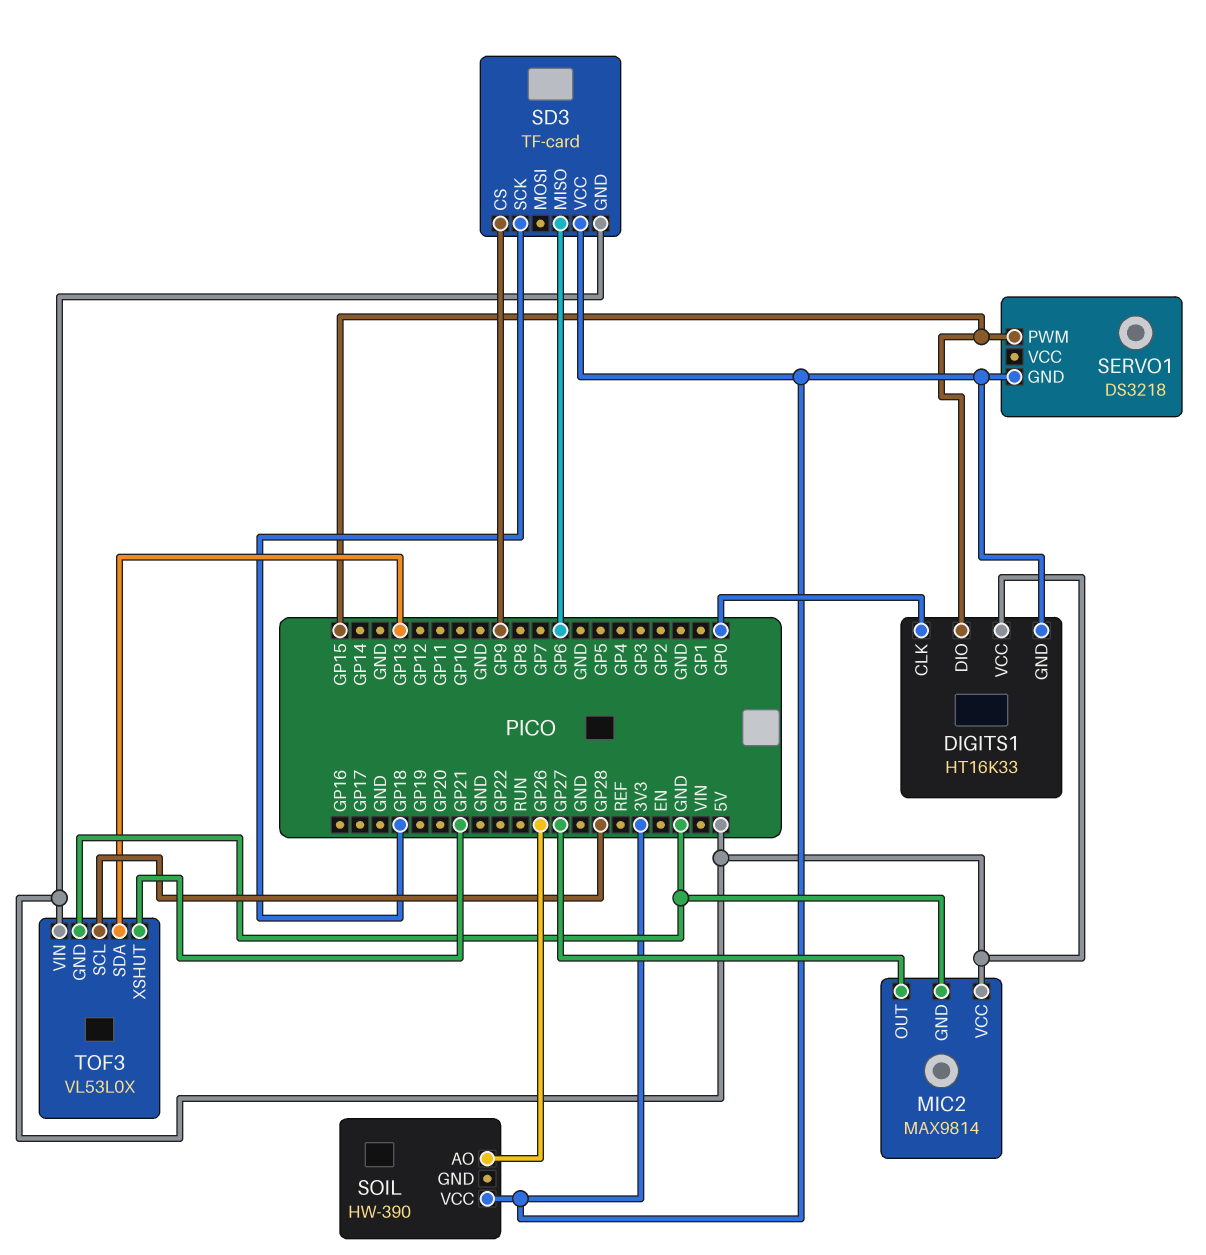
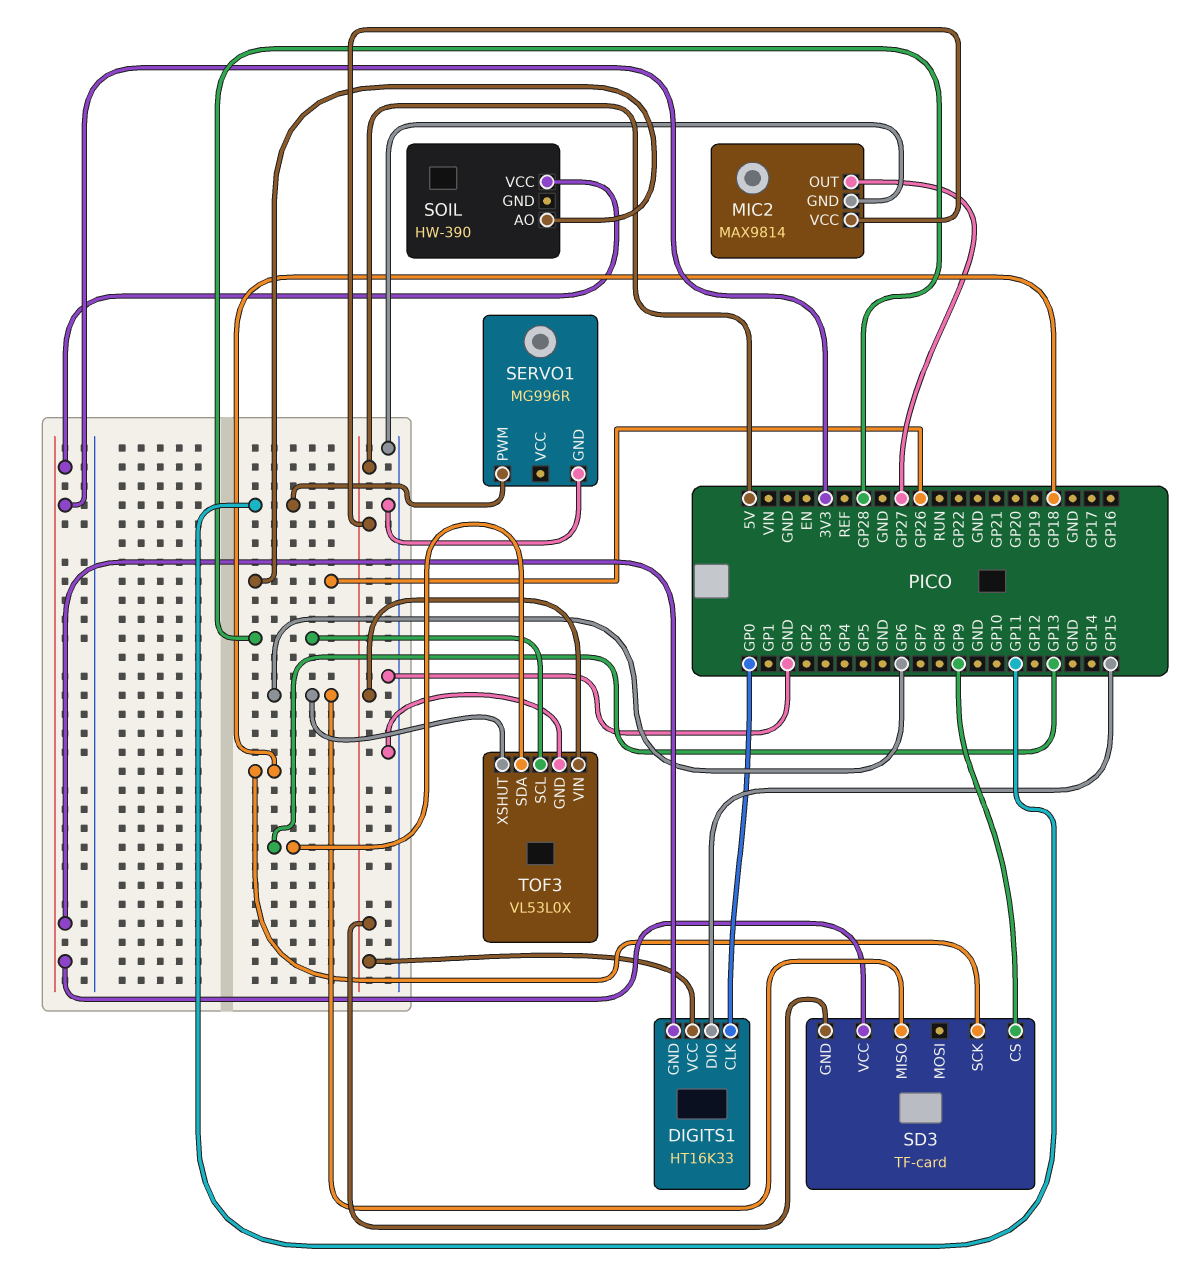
SERVO1: DS3218 -> MG996R
SERVO1 pin GND: 3V3 -> GND
SERVO1 pin PWM: GP15 -> GP11
TOF3 pin XSHUT: GP21 -> GP6

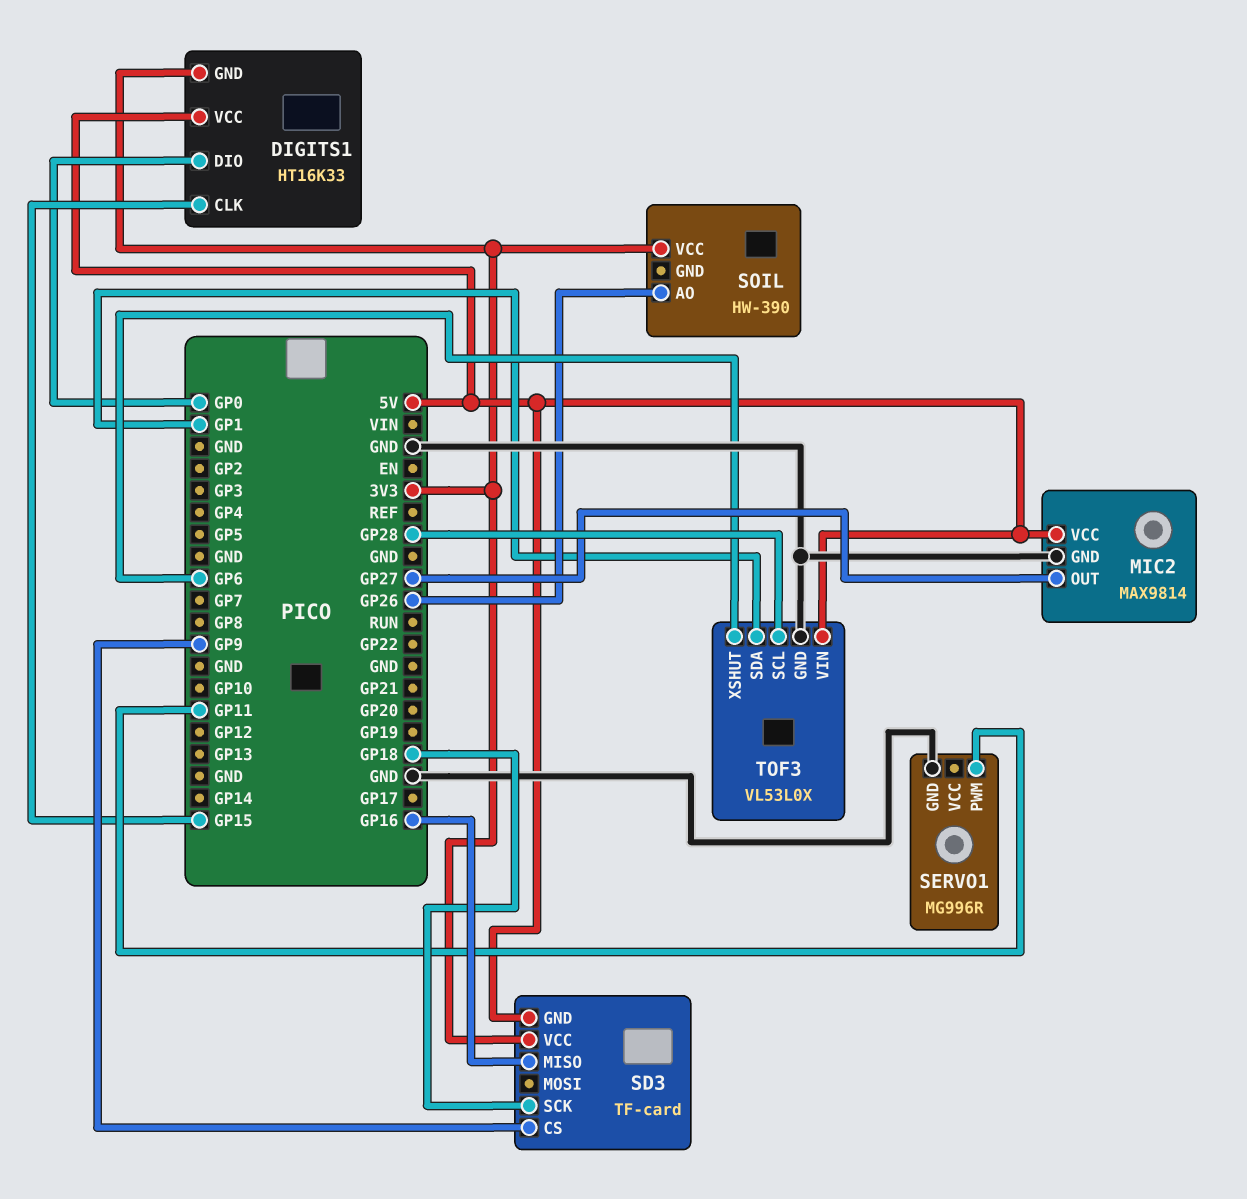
DIGITS1 pin CLK: GP0 -> GP15
DIGITS1 pin DIO: GP15 -> GP0
SD3 pin MISO: GP6 -> GP16
TOF3 pin SDA: GP13 -> GP1

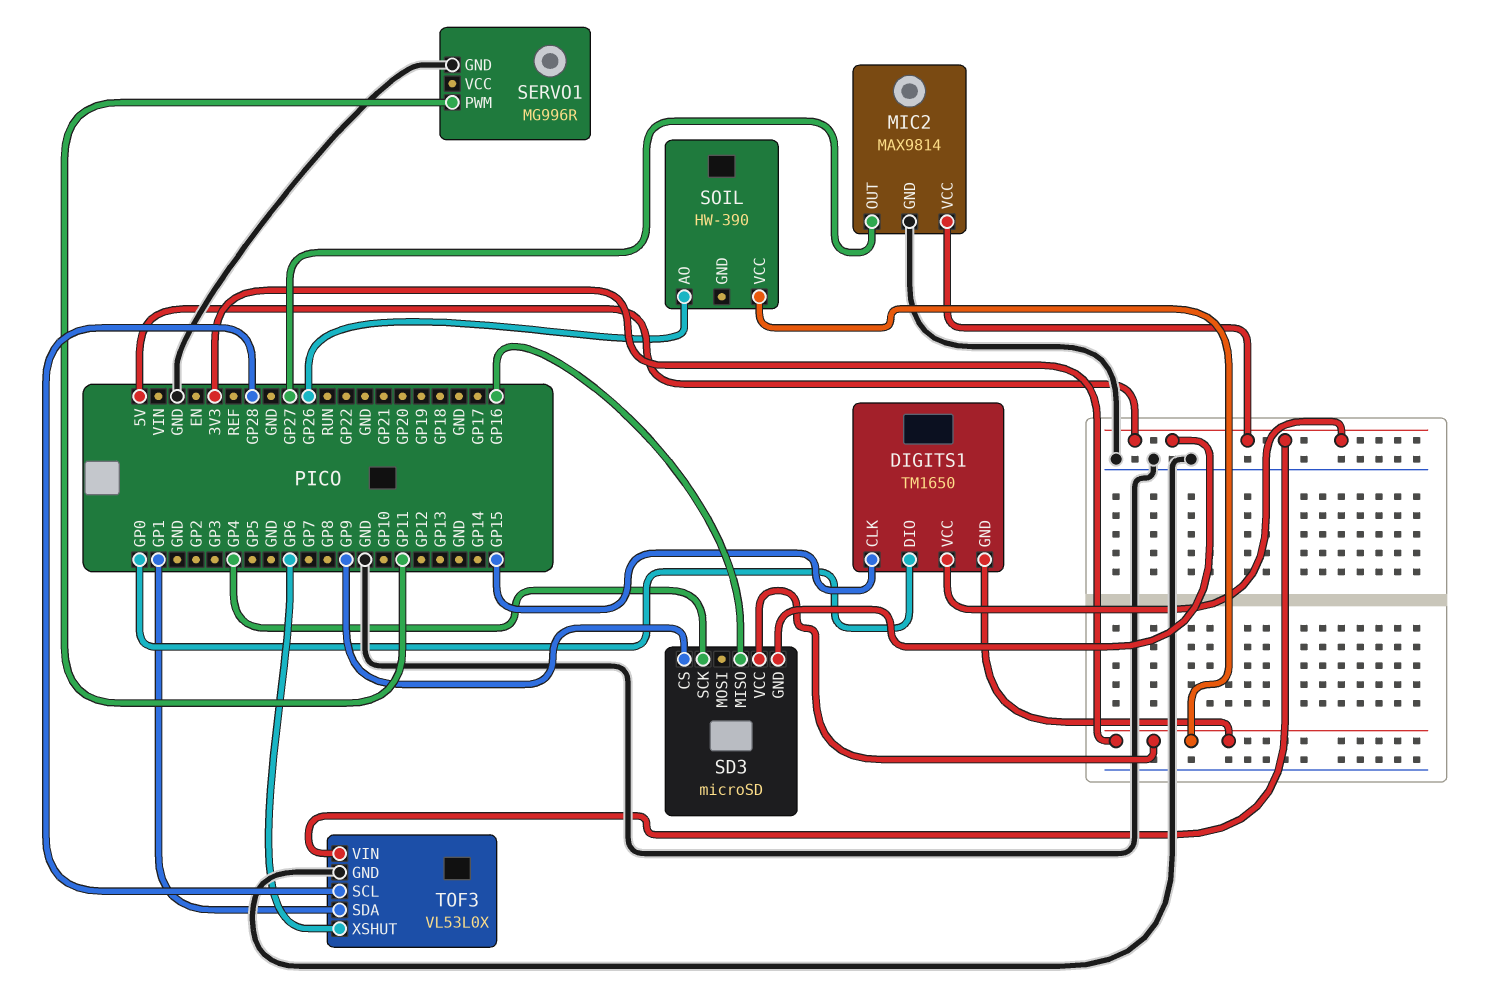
DIGITS1: HT16K33 -> TM1650
SD3: TF-card -> microSD
SD3 pin SCK: GP18 -> GP4

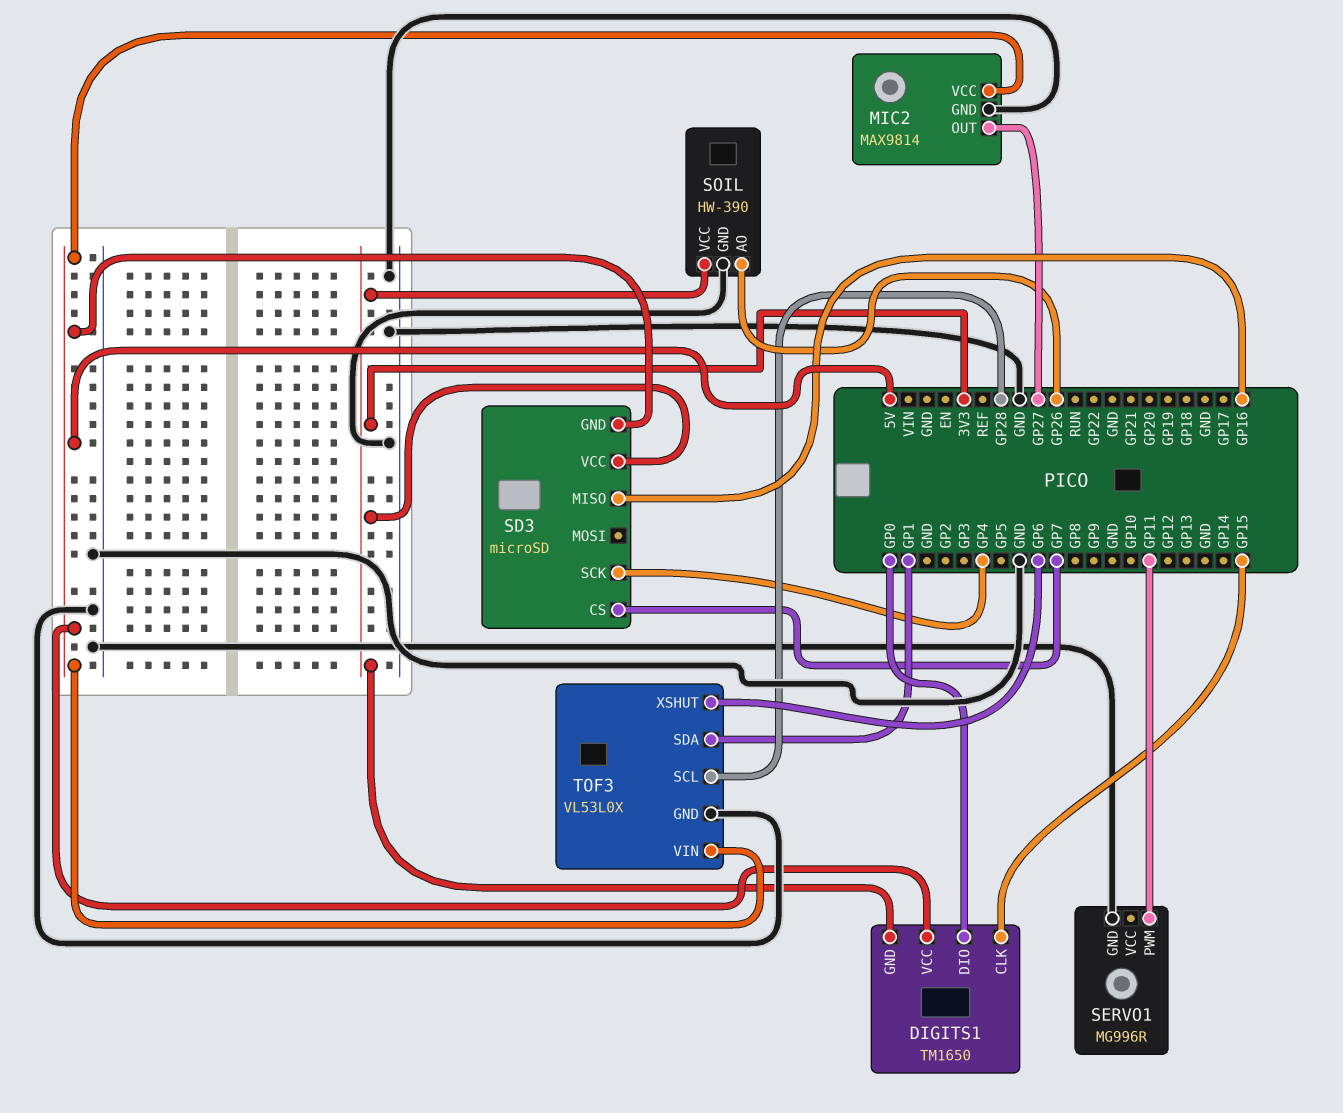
SD3 pin CS: GP9 -> GP7
SOIL pin GND: none -> GND

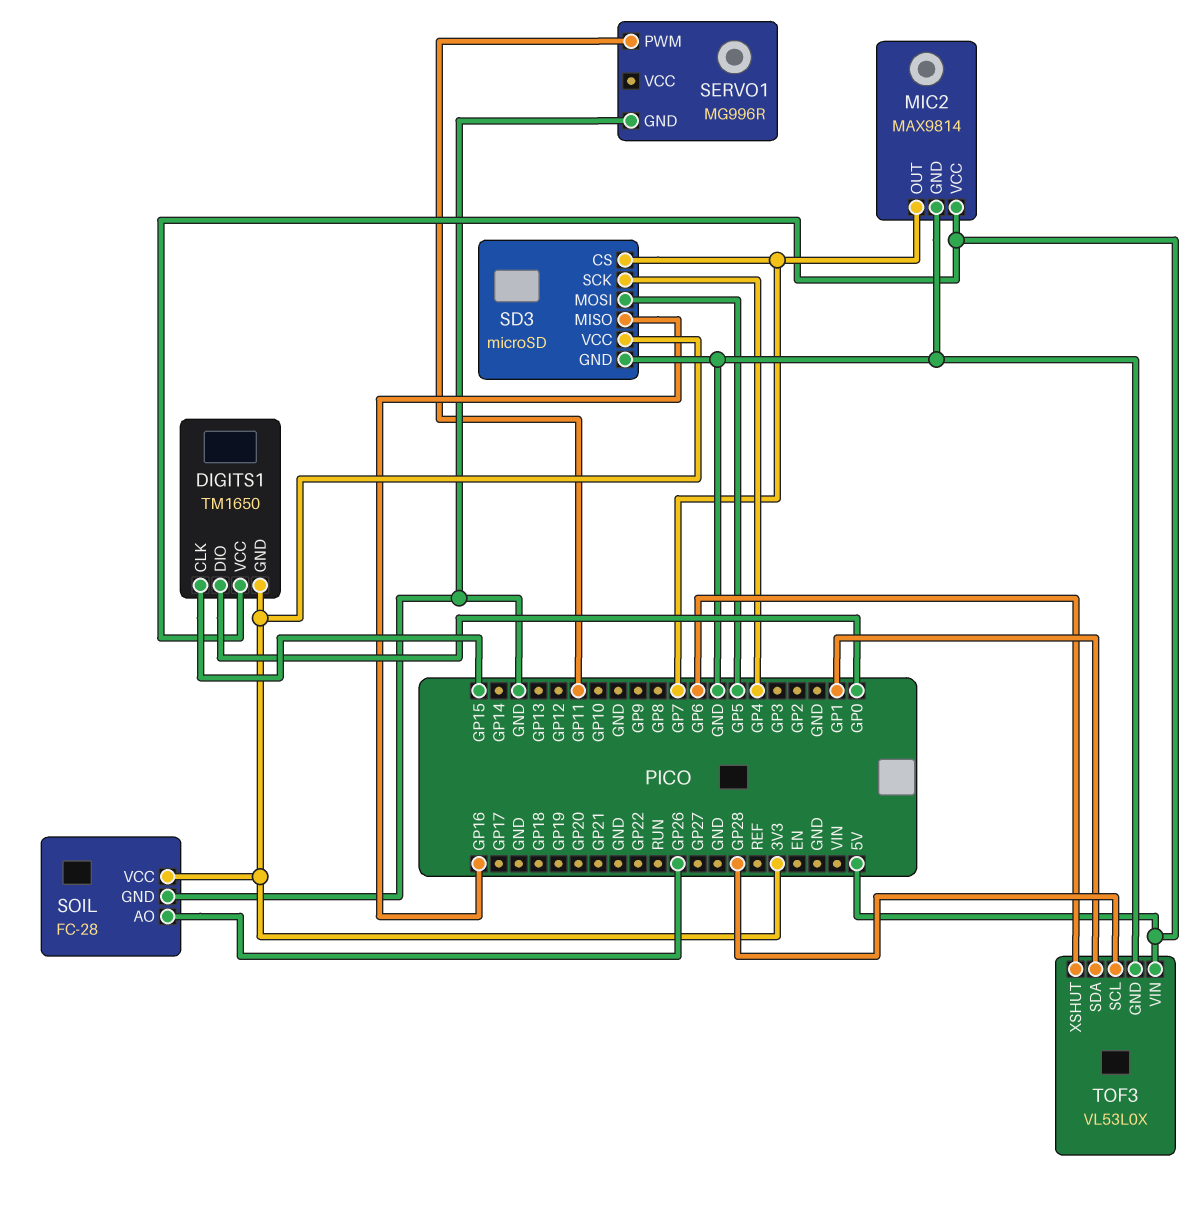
MIC2 pin OUT: GP27 -> GP7
SD3 pin GND: 5V -> GND
SD3 pin MOSI: none -> GP5
SOIL: HW-390 -> FC-28

